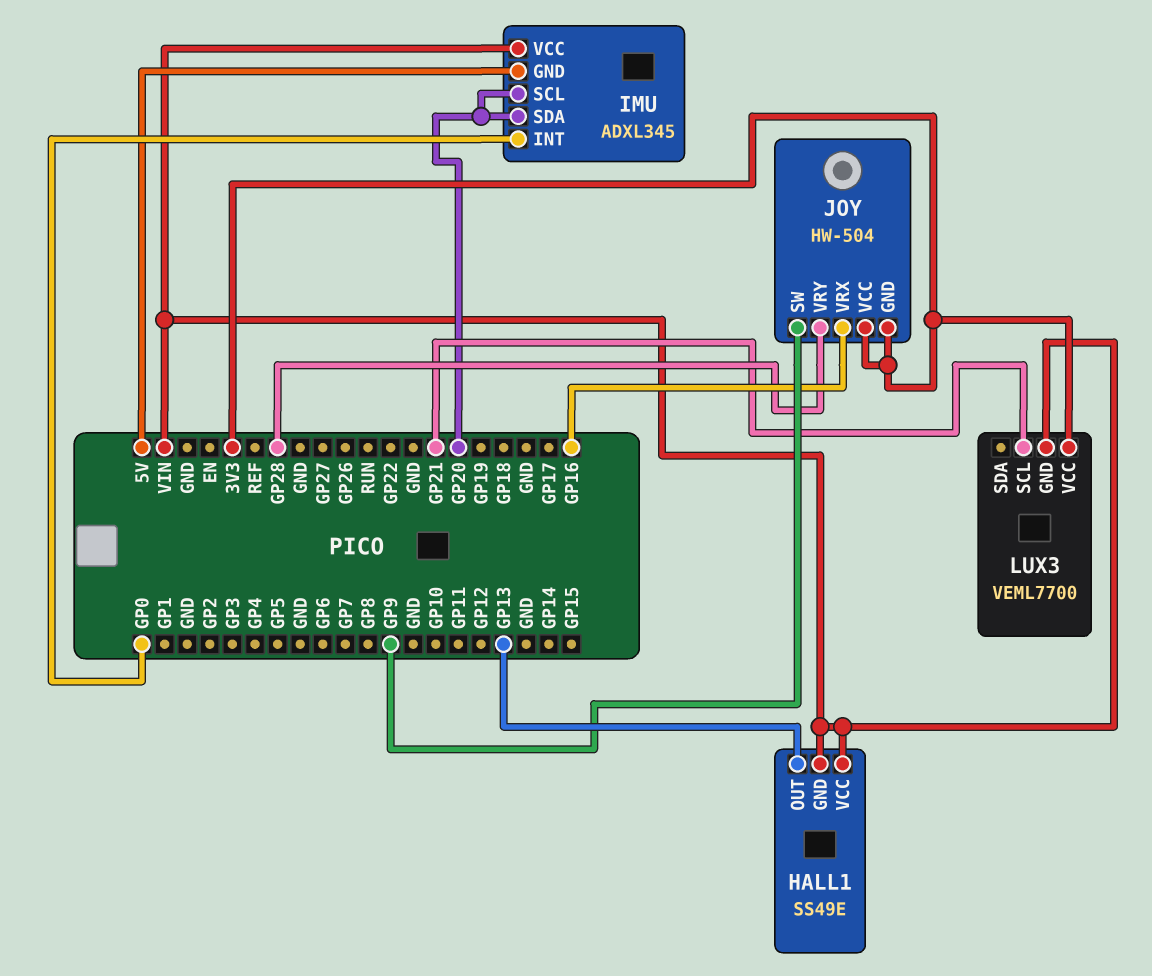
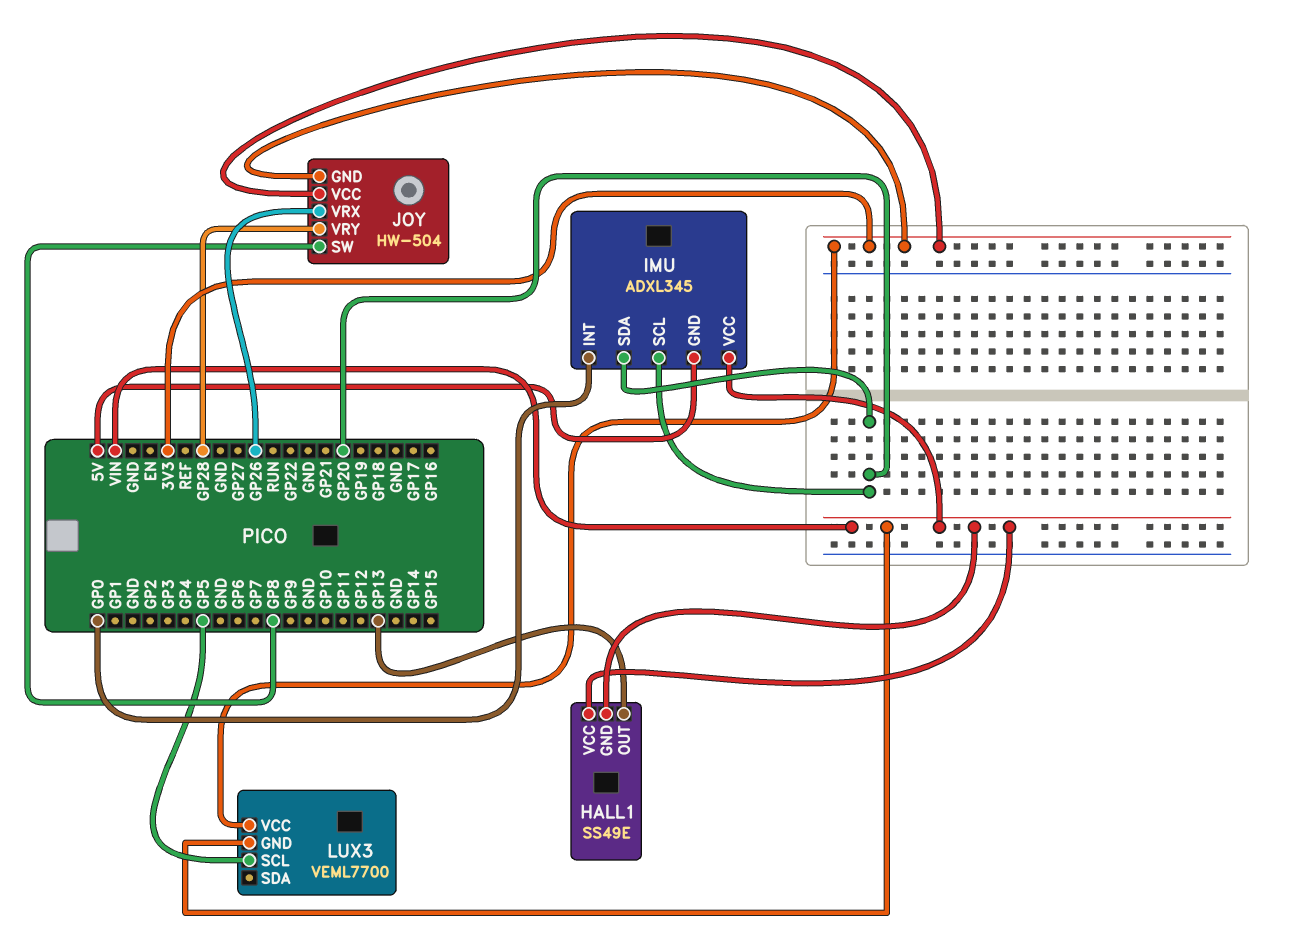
JOY pin SW: GP9 -> GP8
JOY pin VRX: GP16 -> GP26
LUX3 pin SCL: GP21 -> GP5

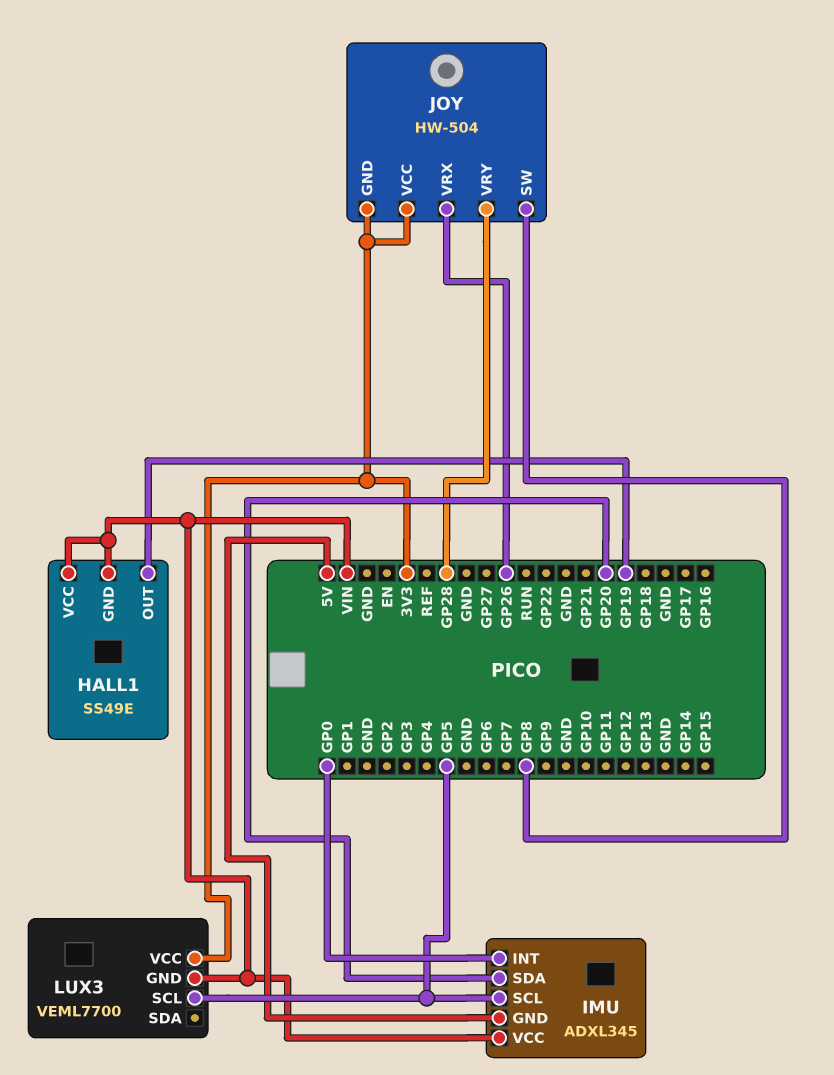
HALL1 pin OUT: GP13 -> GP19
IMU pin SCL: GP20 -> GP5

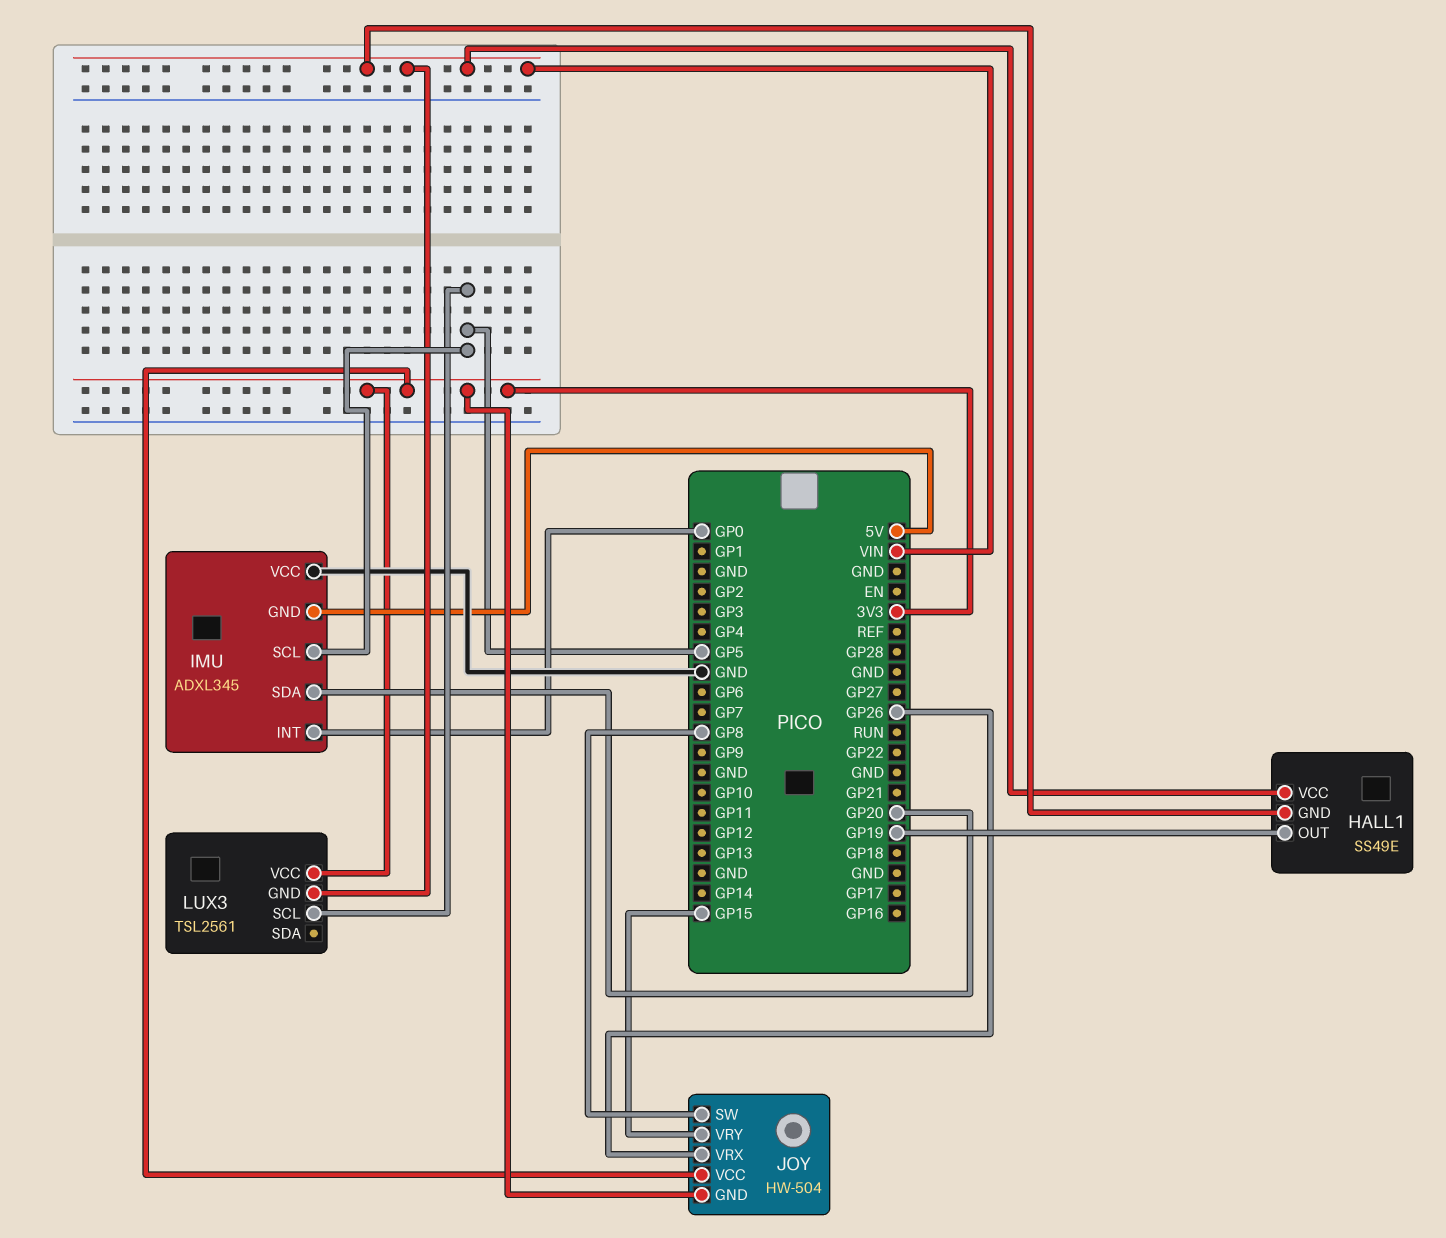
IMU pin VCC: VIN -> GND
JOY pin VRY: GP28 -> GP15
LUX3: VEML7700 -> TSL2561

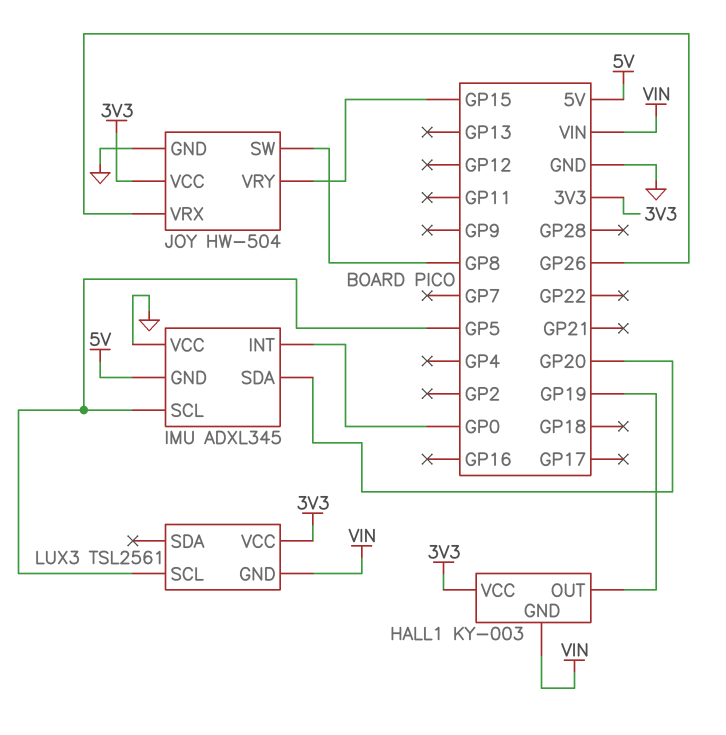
HALL1: SS49E -> KY-003
HALL1 pin VCC: VIN -> 3V3
JOY pin GND: 3V3 -> GND

